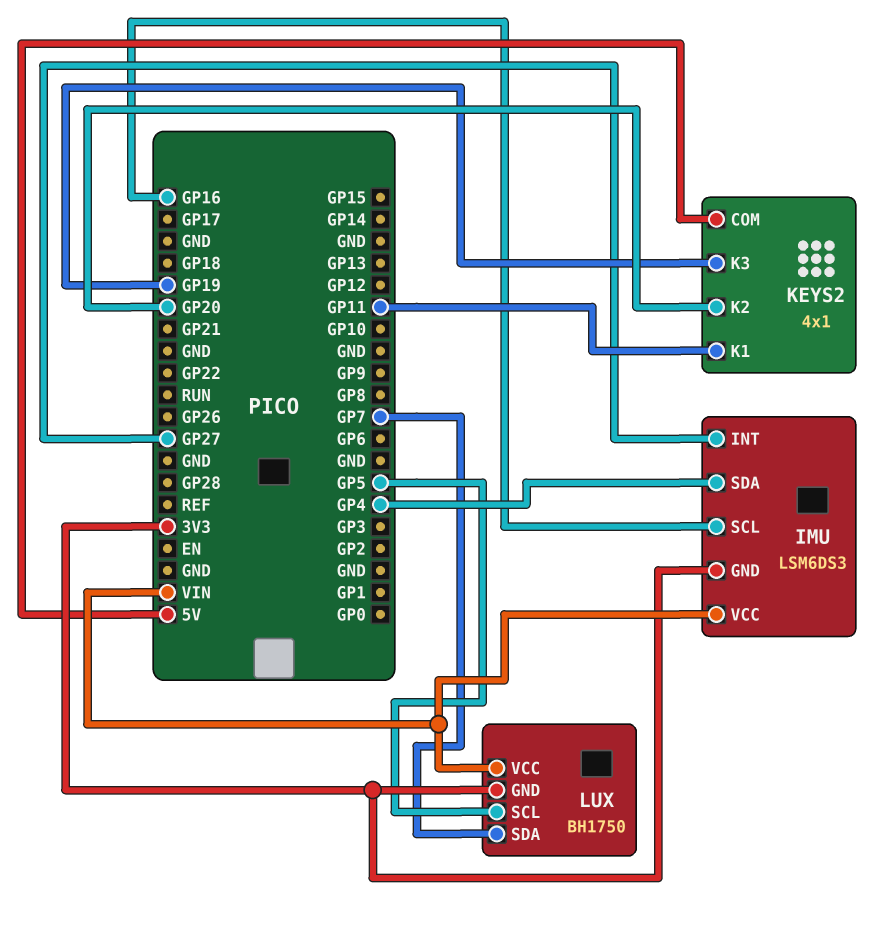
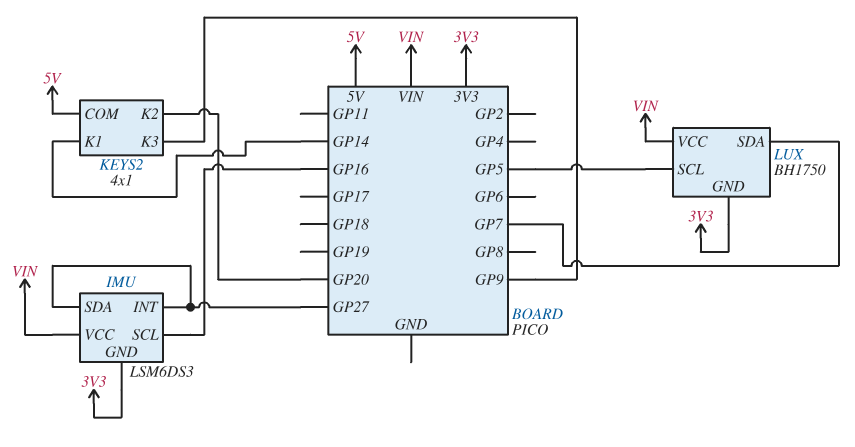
IMU pin SDA: GP4 -> GP27
KEYS2 pin K1: GP11 -> GP14
KEYS2 pin K3: GP19 -> GP9

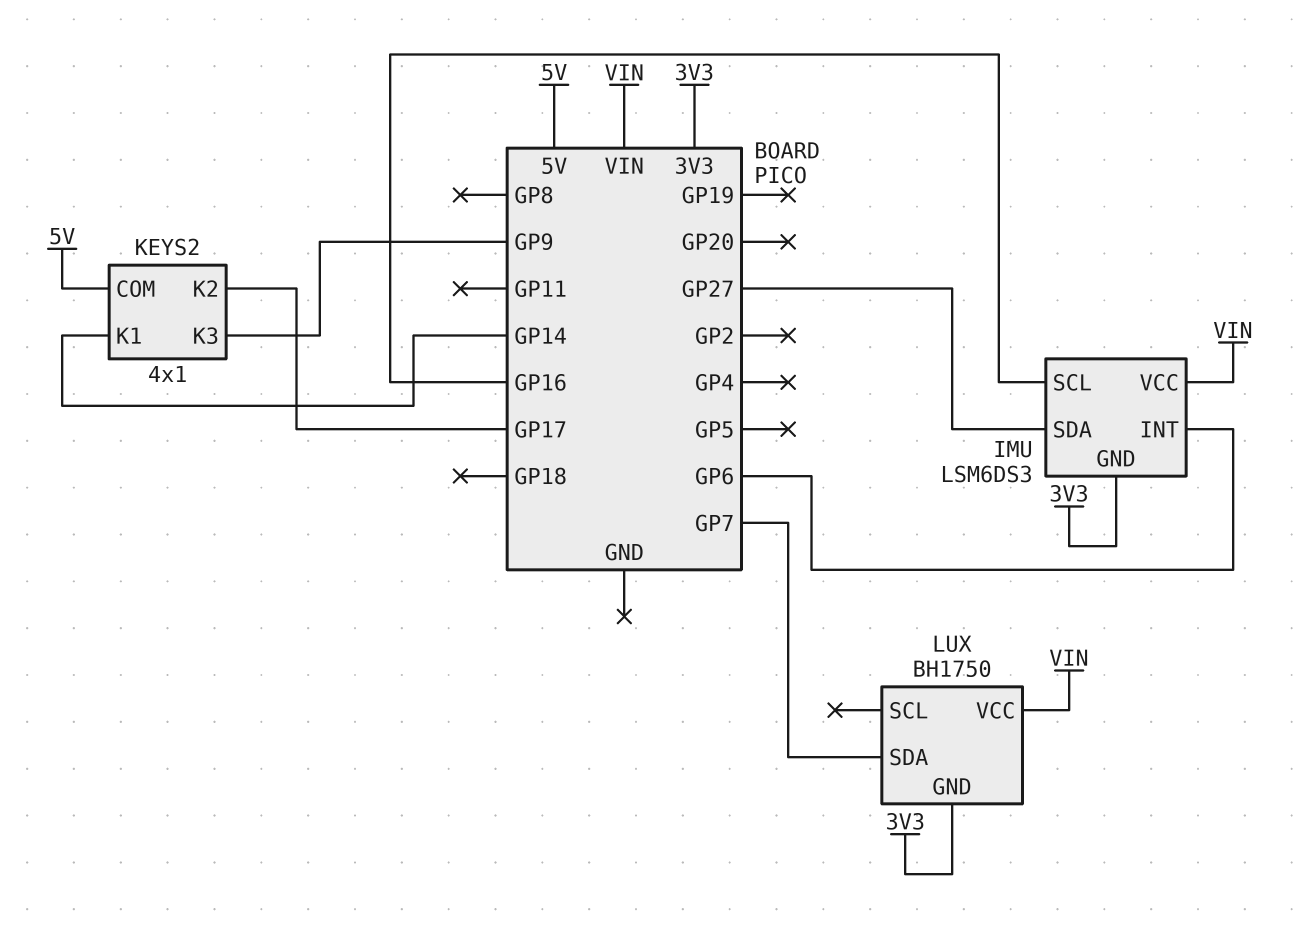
IMU pin INT: GP27 -> GP6
KEYS2 pin K2: GP20 -> GP17
LUX pin SCL: GP5 -> none

